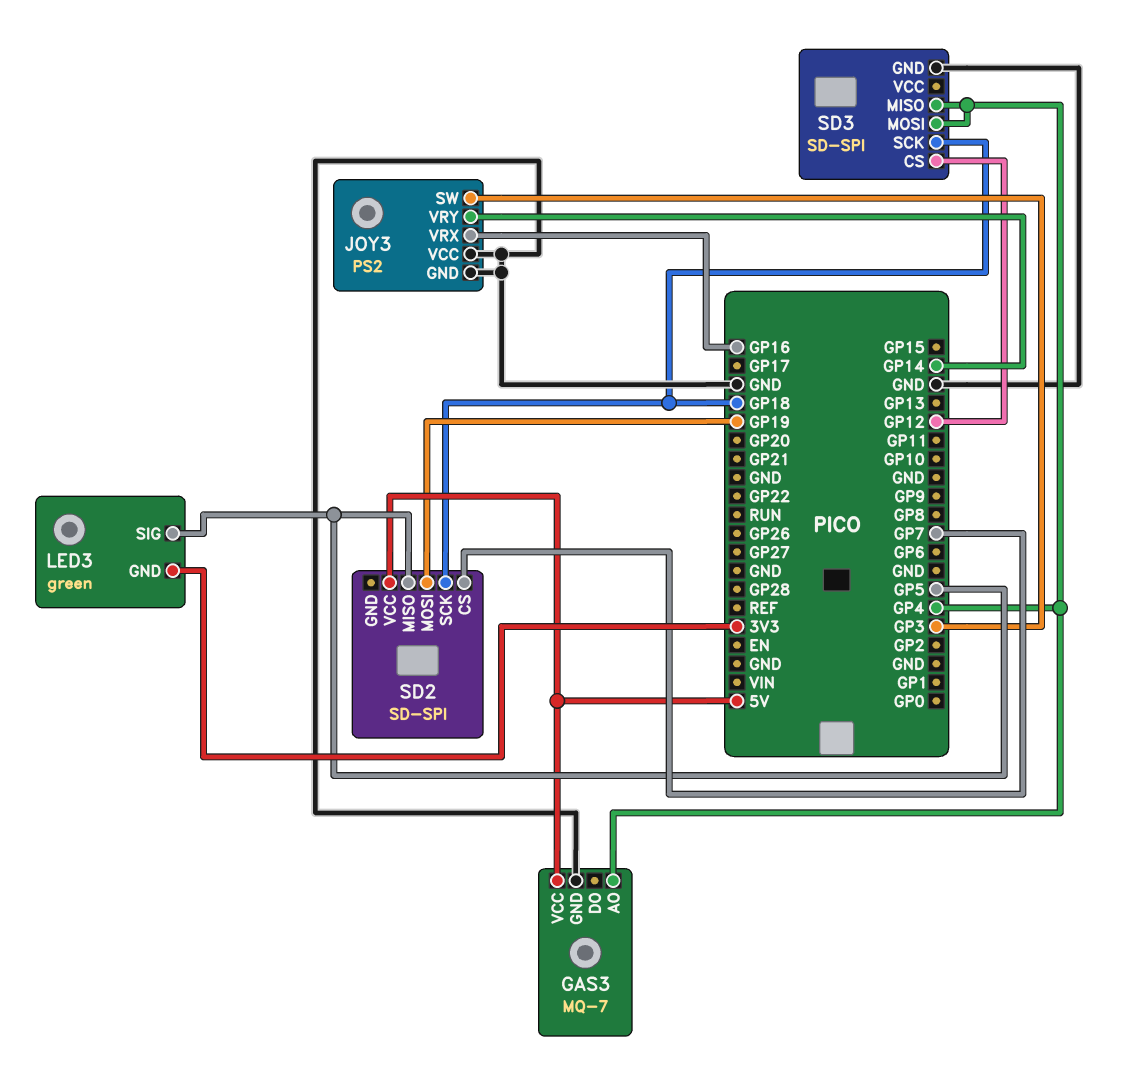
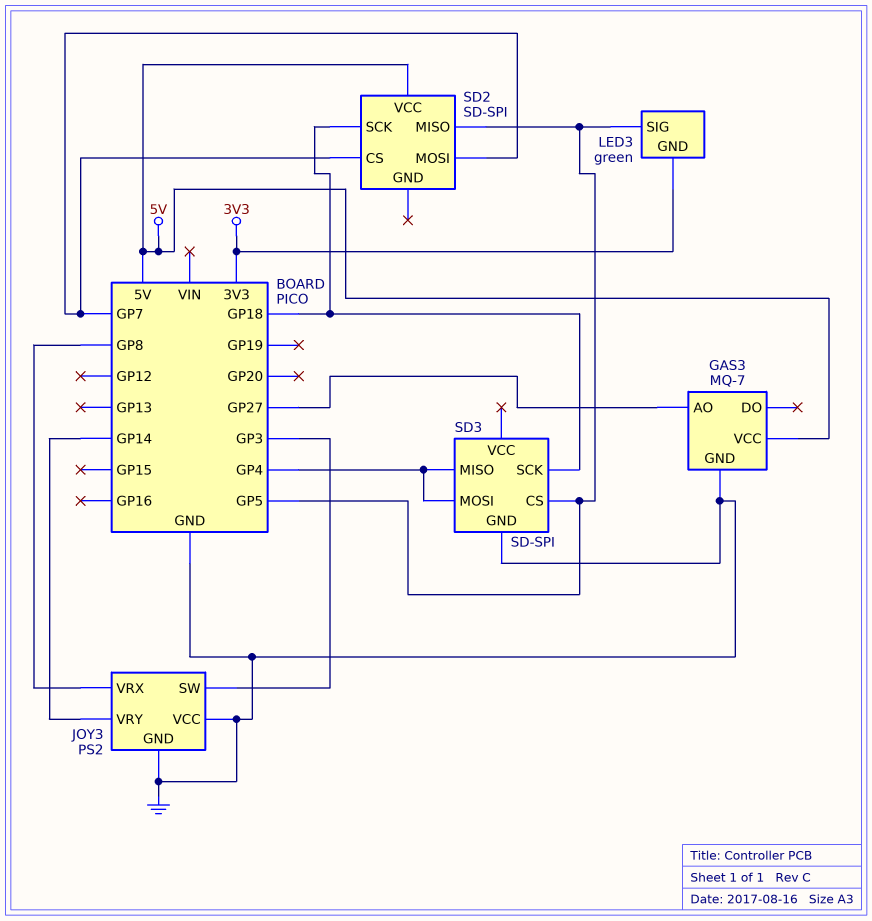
GAS3 pin AO: GP4 -> GP27
JOY3 pin VRX: GP16 -> GP8
SD2 pin MOSI: GP19 -> GP7
SD3 pin CS: GP12 -> GP5

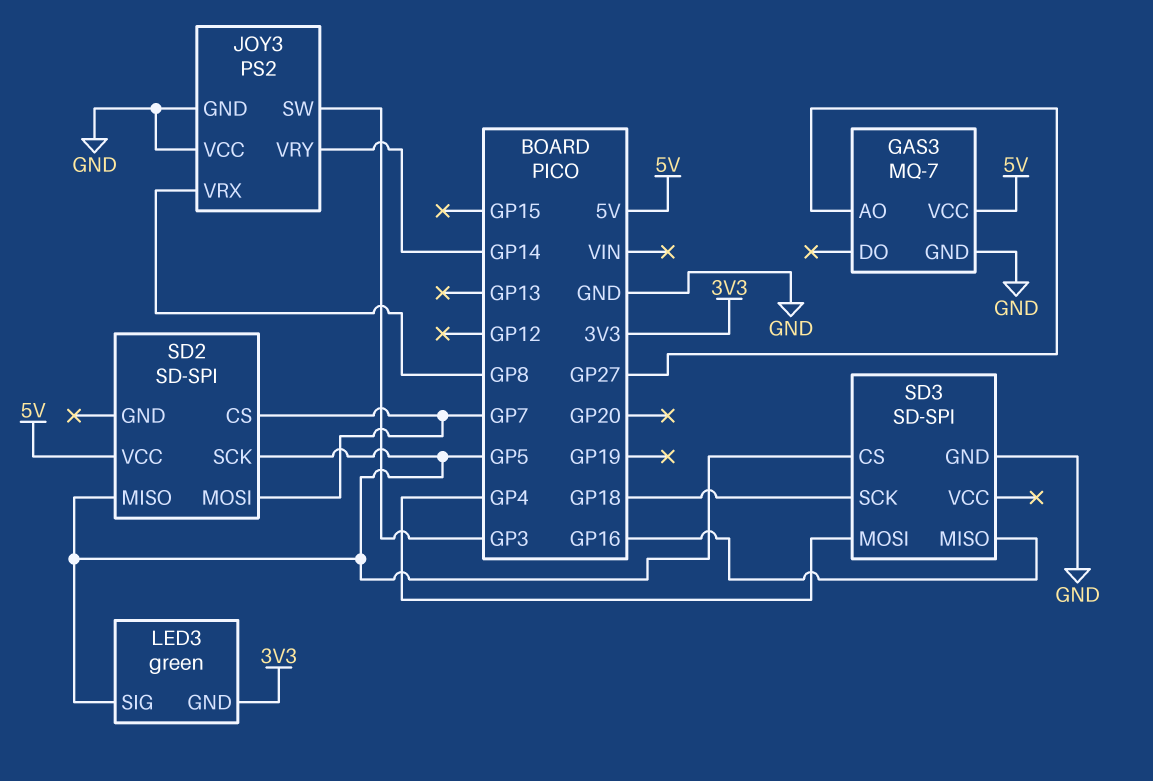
SD2 pin SCK: GP18 -> GP5
SD3 pin MISO: GP4 -> GP16

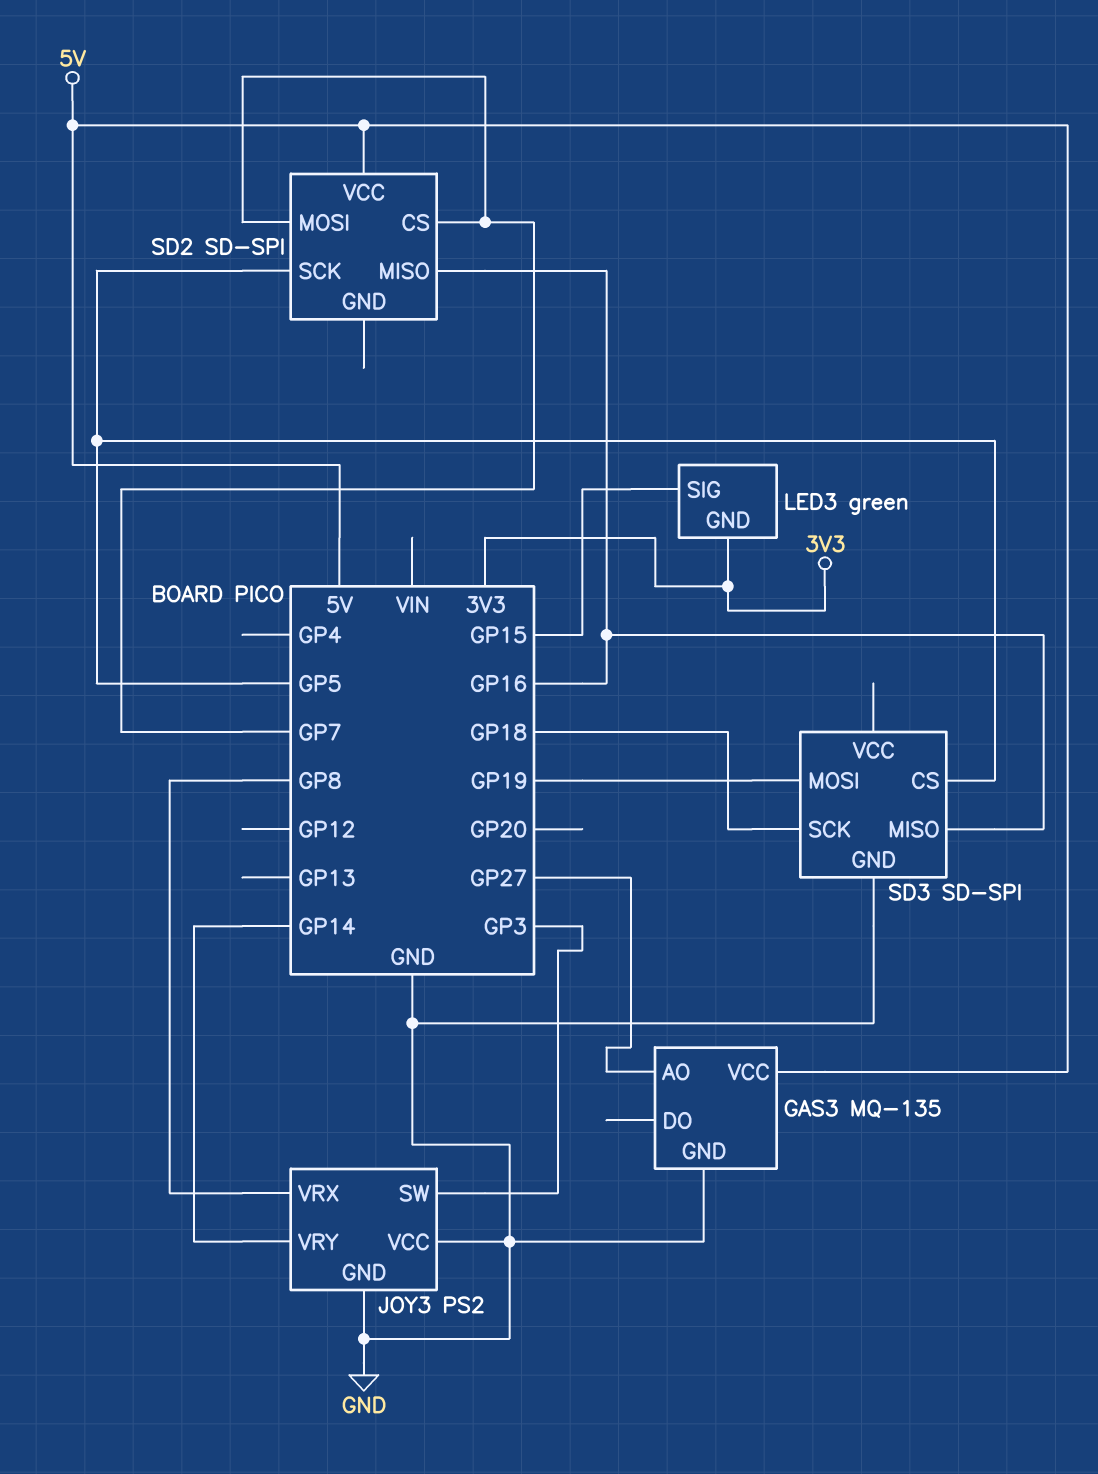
GAS3: MQ-7 -> MQ-135
LED3 pin SIG: GP5 -> GP15
SD2 pin MISO: GP5 -> GP16
SD3 pin MOSI: GP4 -> GP19

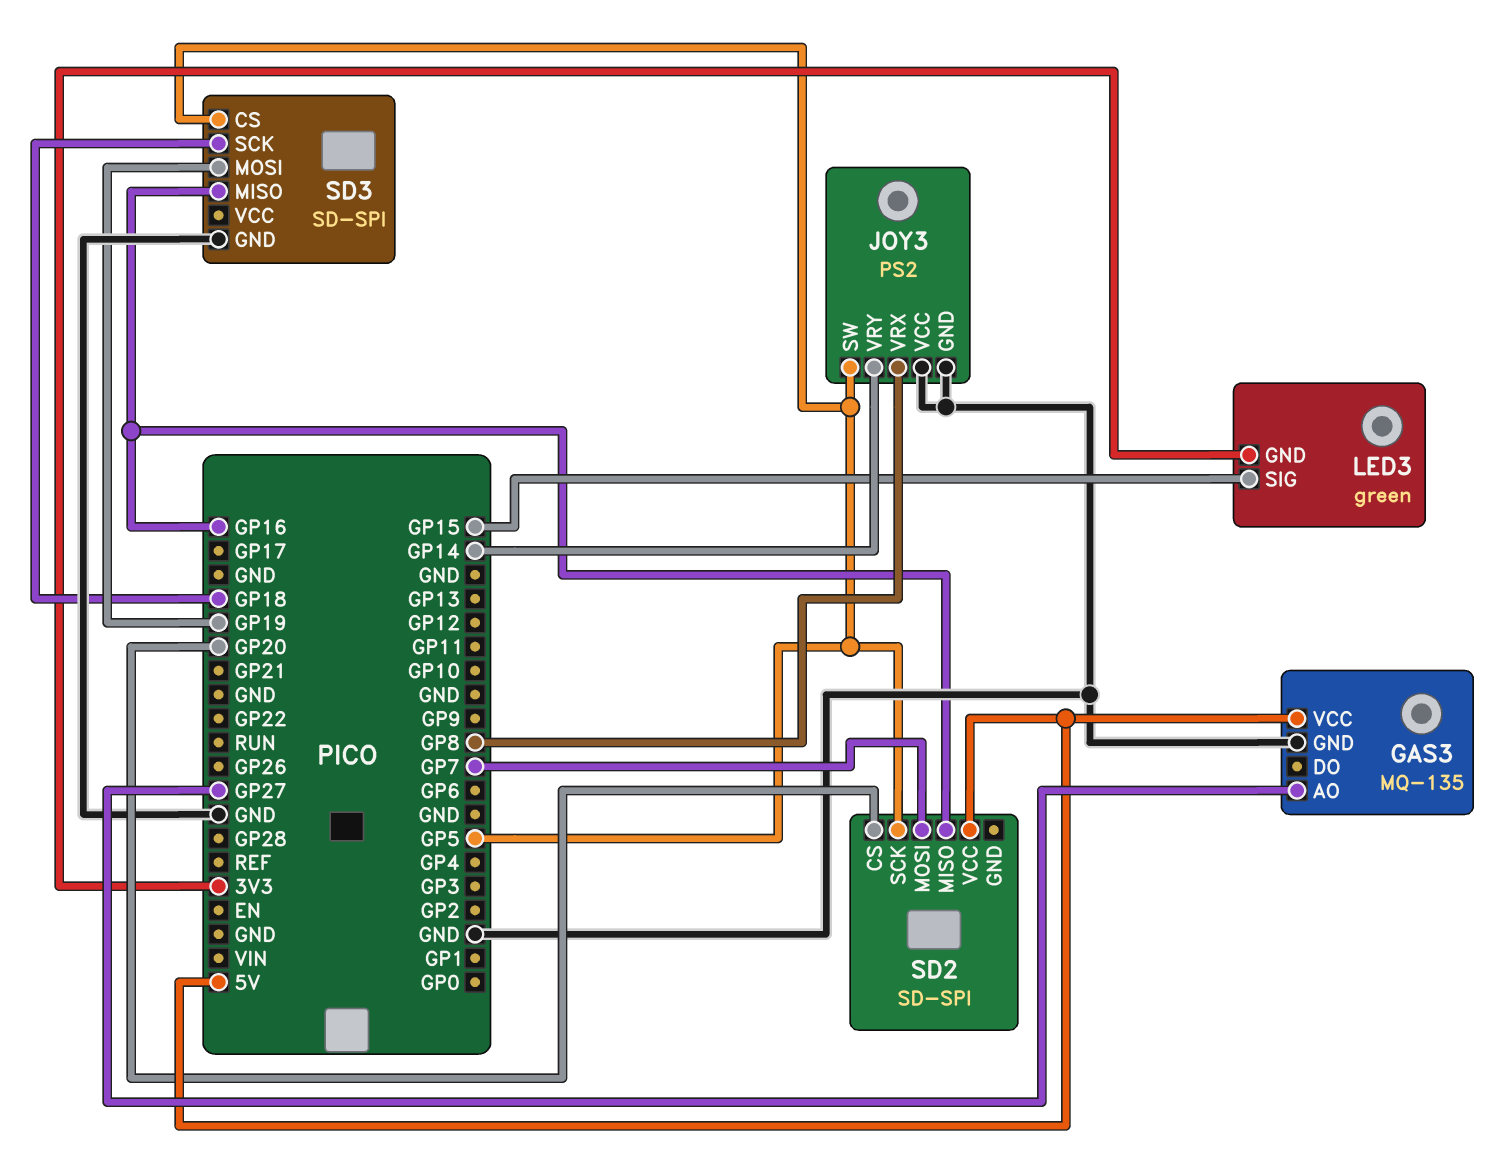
JOY3 pin SW: GP3 -> GP5
SD2 pin CS: GP7 -> GP20

